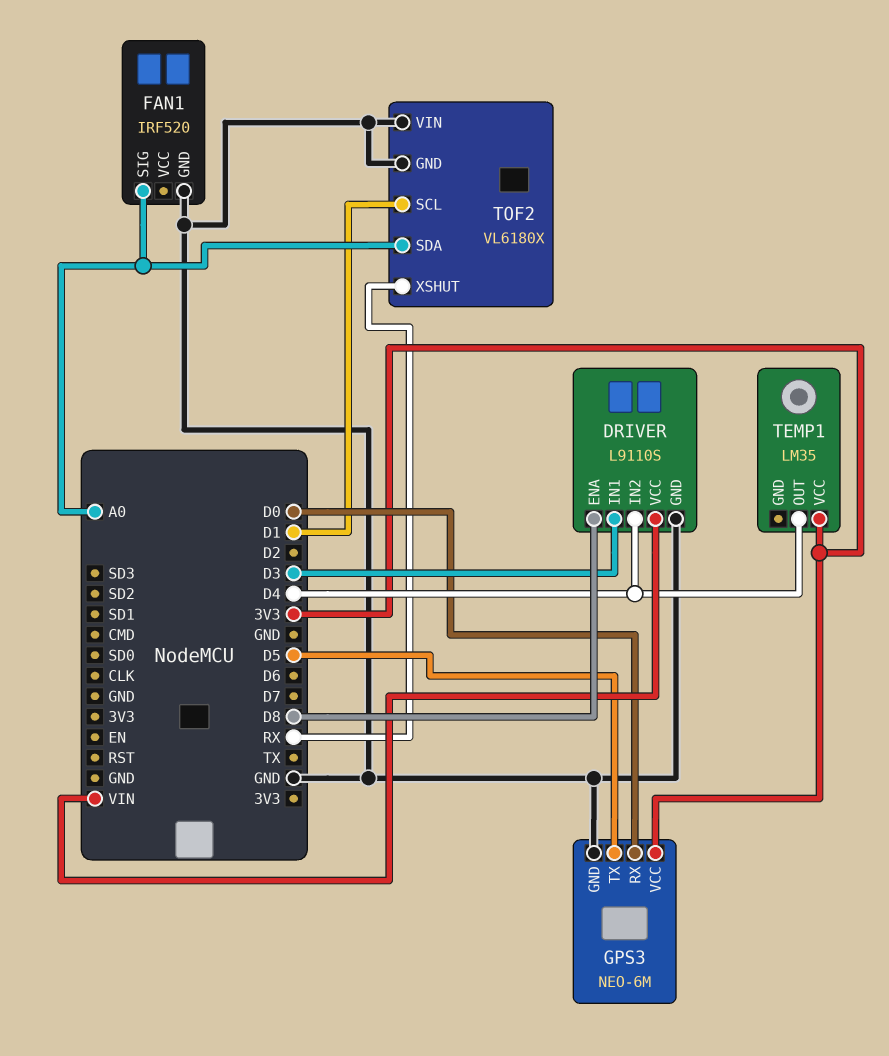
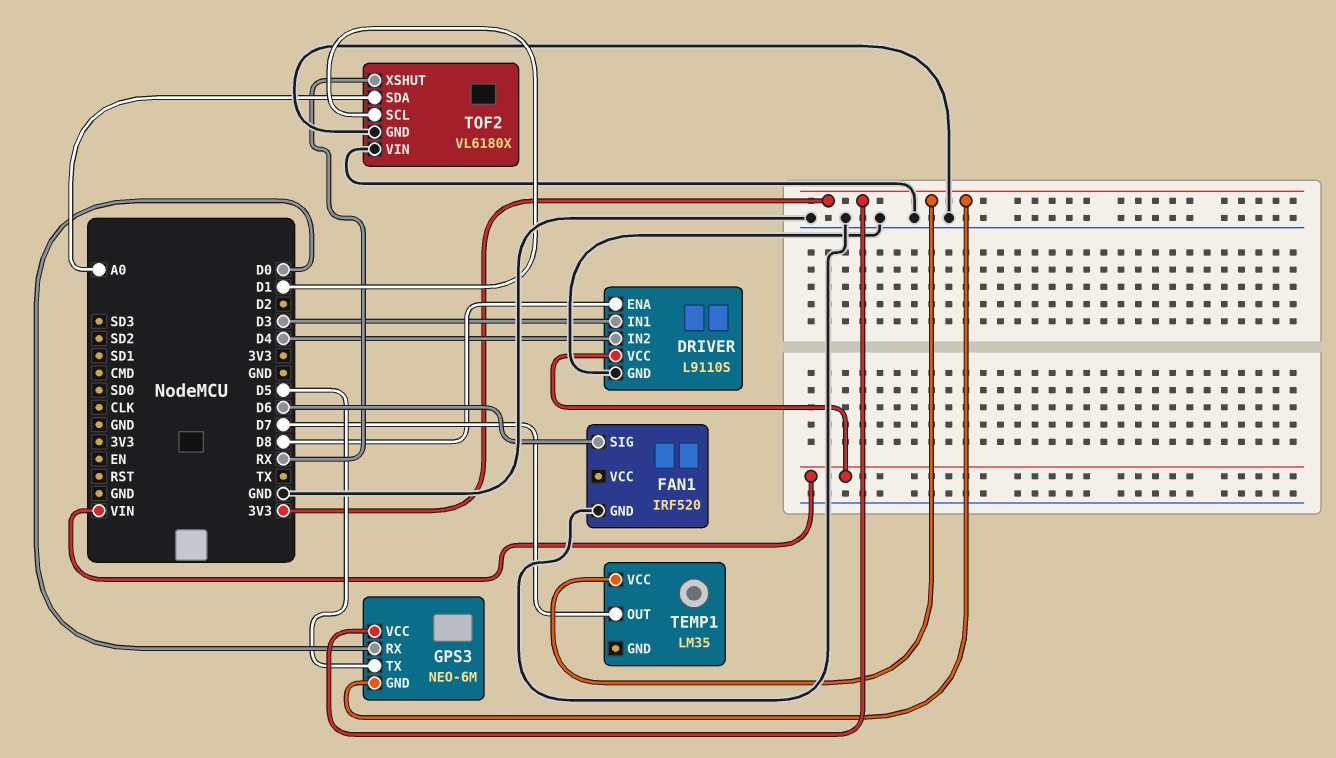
FAN1 pin SIG: A0 -> D6
GPS3 pin GND: GND -> 3V3
TEMP1 pin OUT: D4 -> D7

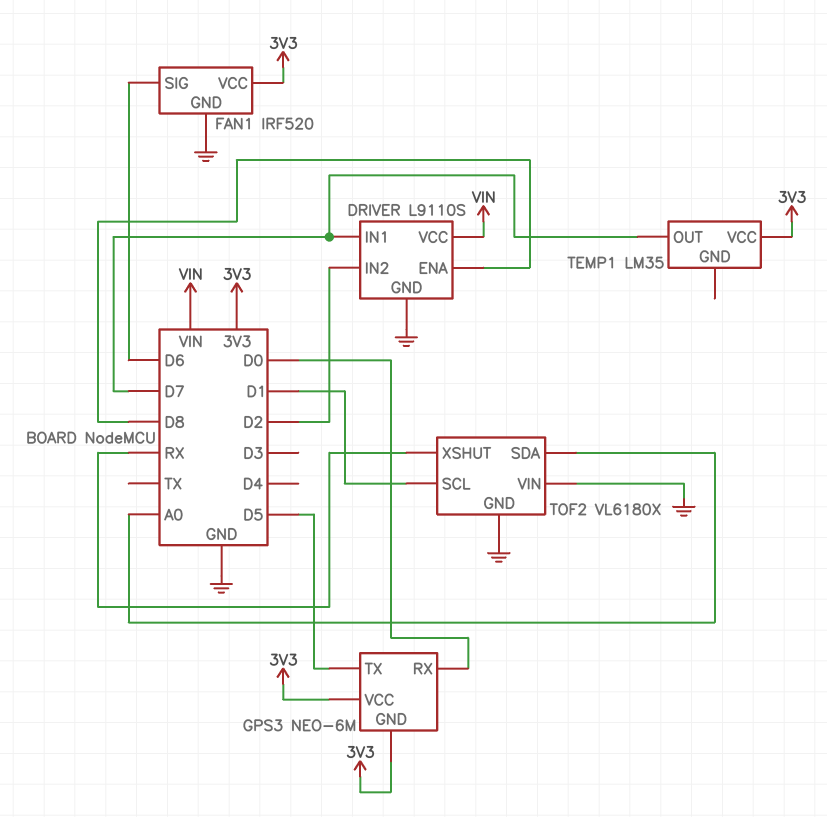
DRIVER pin IN1: D3 -> D7
DRIVER pin IN2: D4 -> D2
FAN1 pin VCC: none -> 3V3

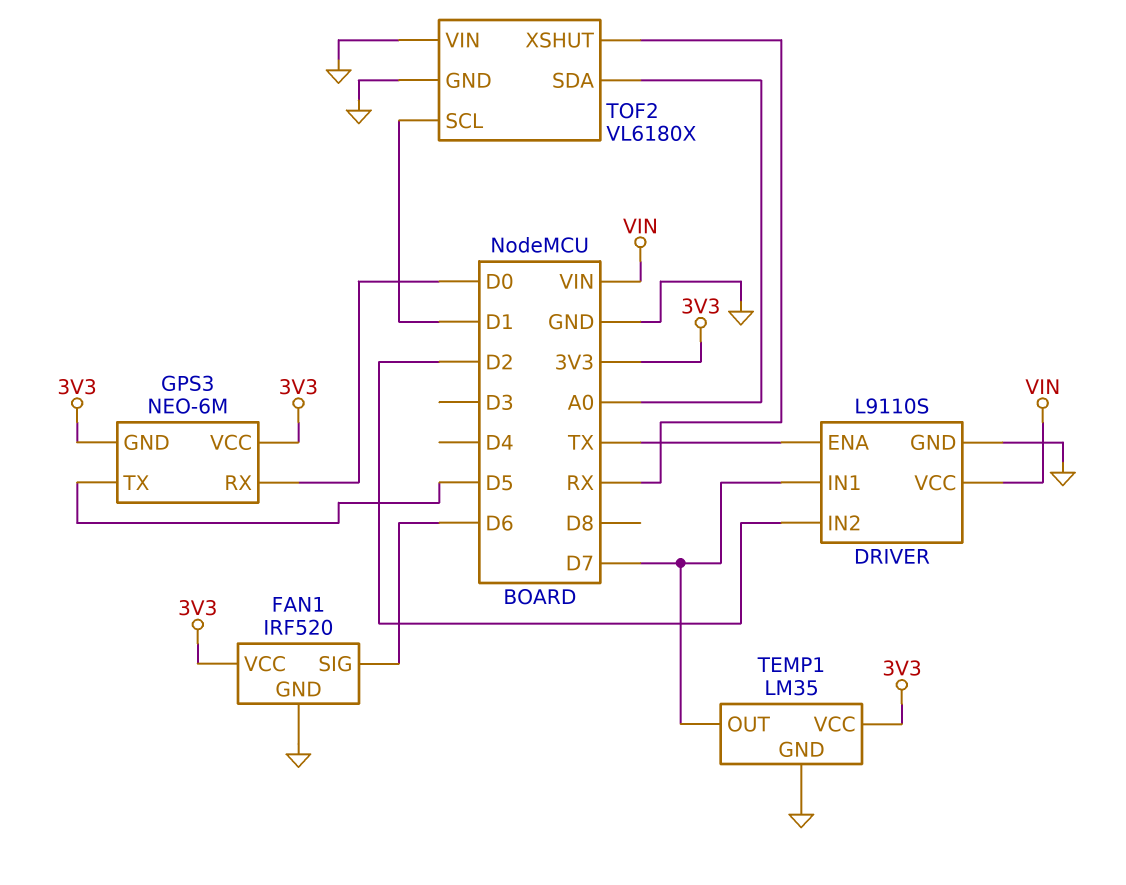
DRIVER pin ENA: D8 -> TX
TEMP1 pin GND: none -> GND

